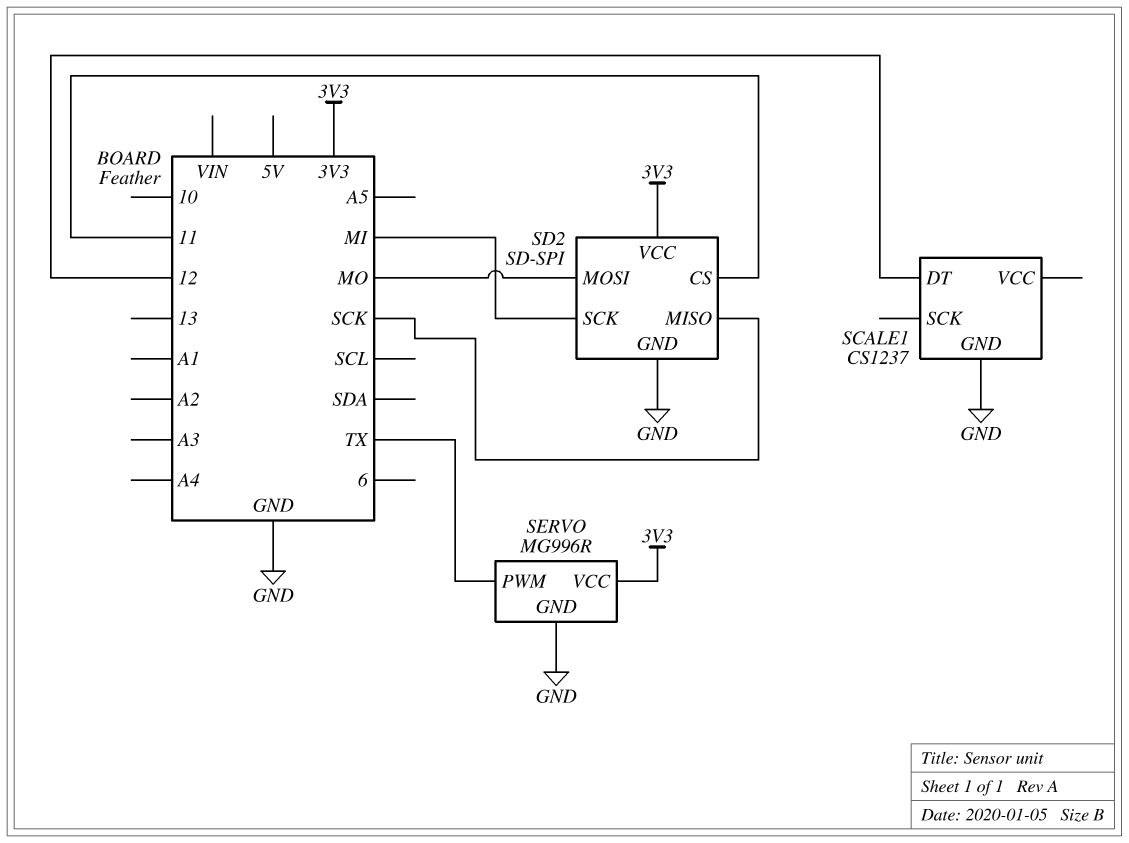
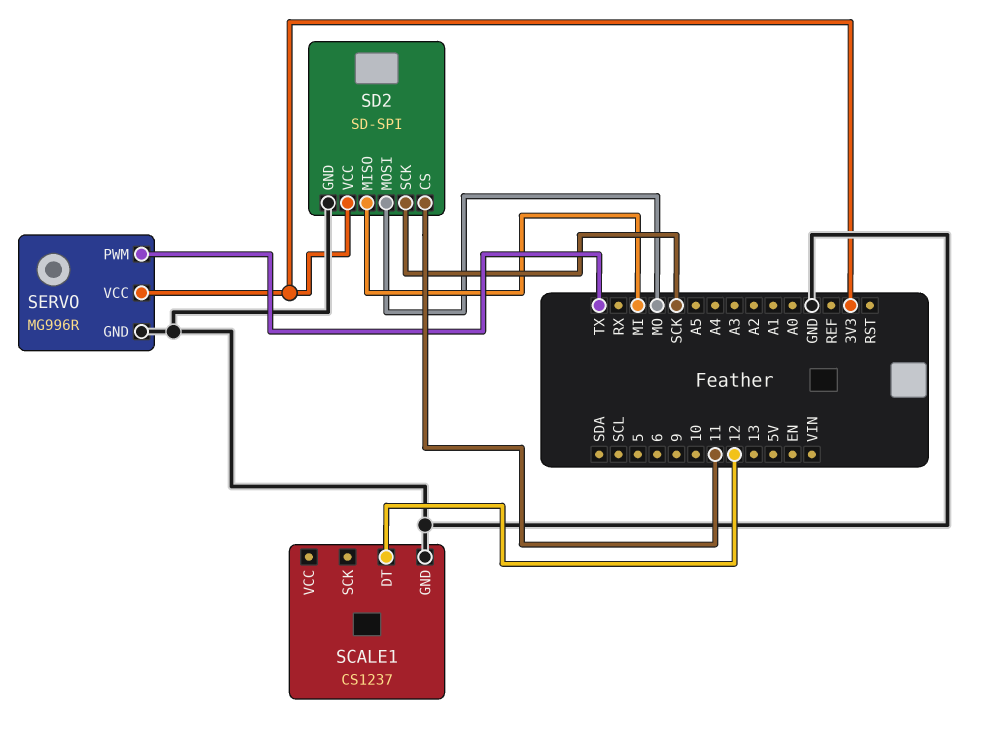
SD2 pin MISO: SCK -> MI
SD2 pin SCK: MI -> SCK

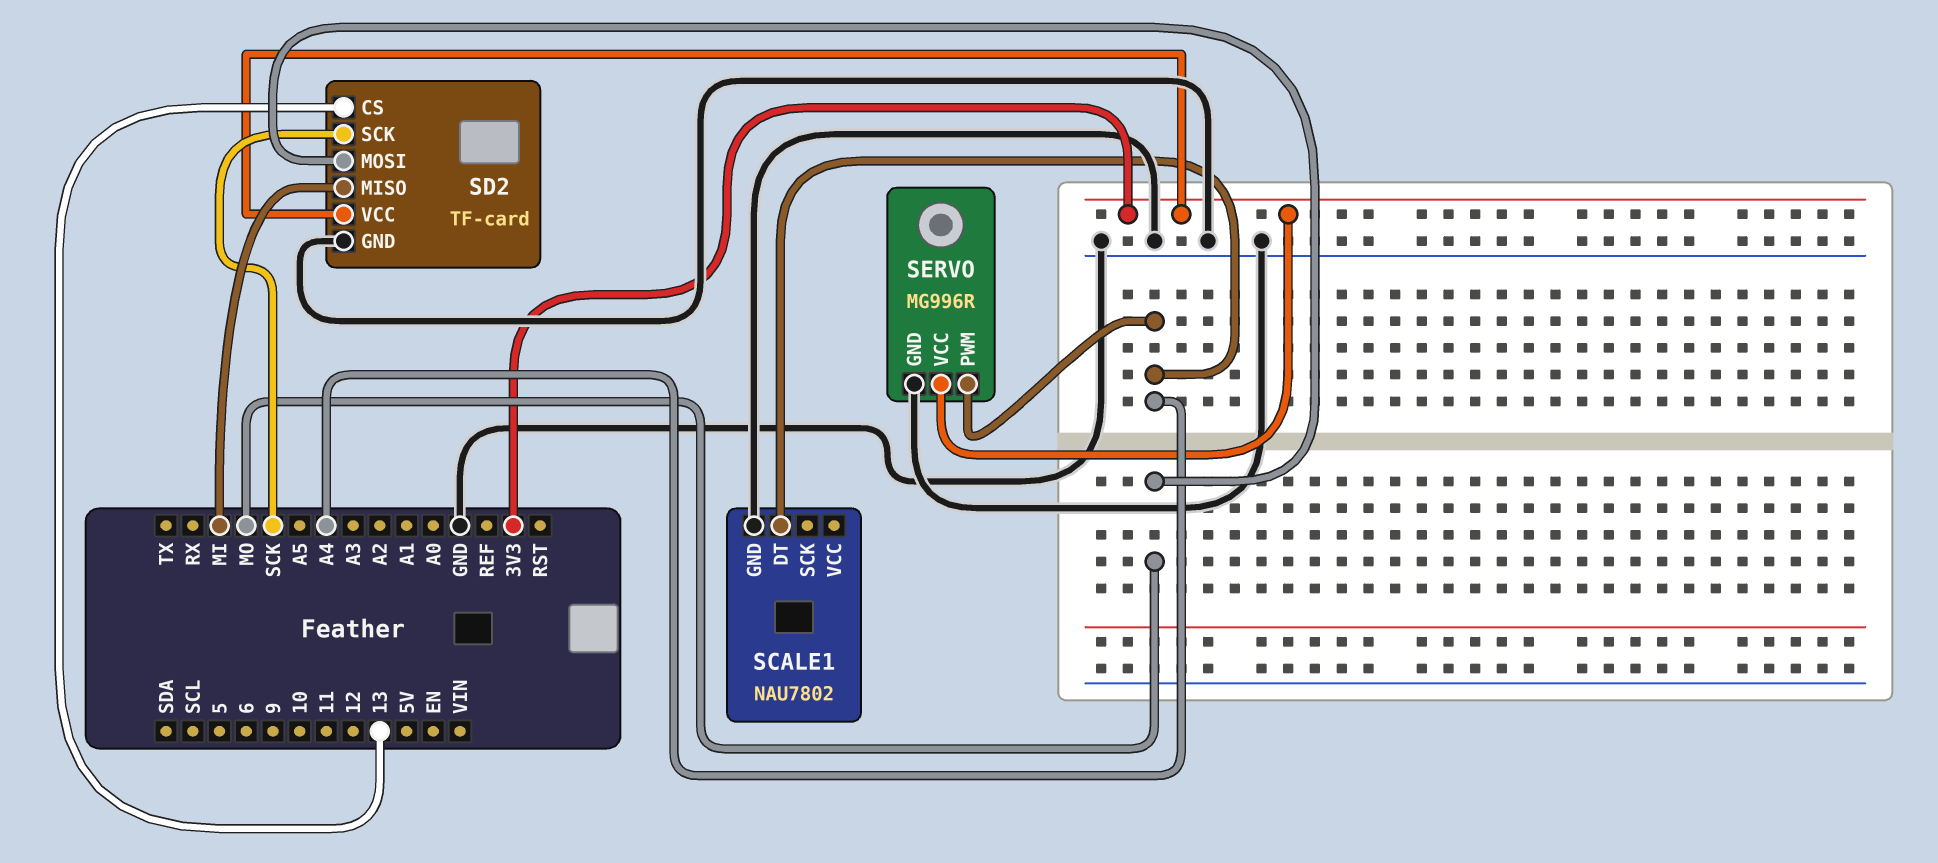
SCALE1: CS1237 -> NAU7802
SCALE1 pin DT: 12 -> A4
SD2: SD-SPI -> TF-card
SD2 pin CS: 11 -> 13
SERVO pin PWM: TX -> A4

